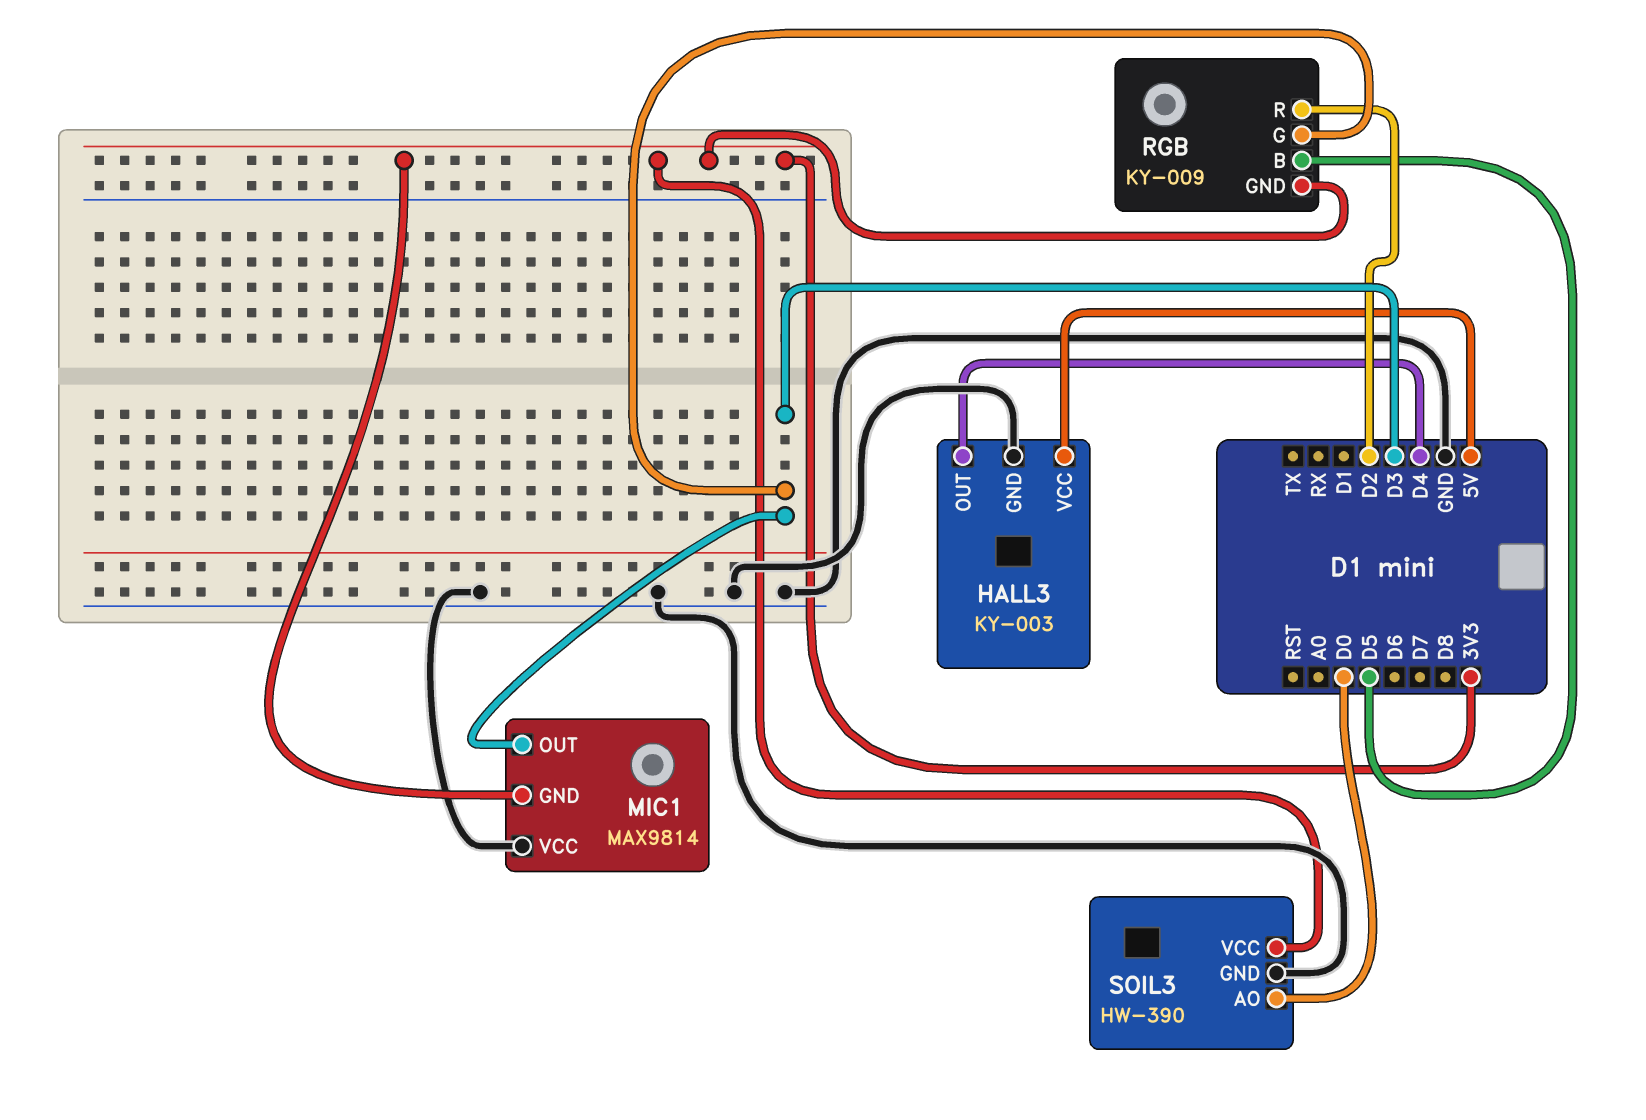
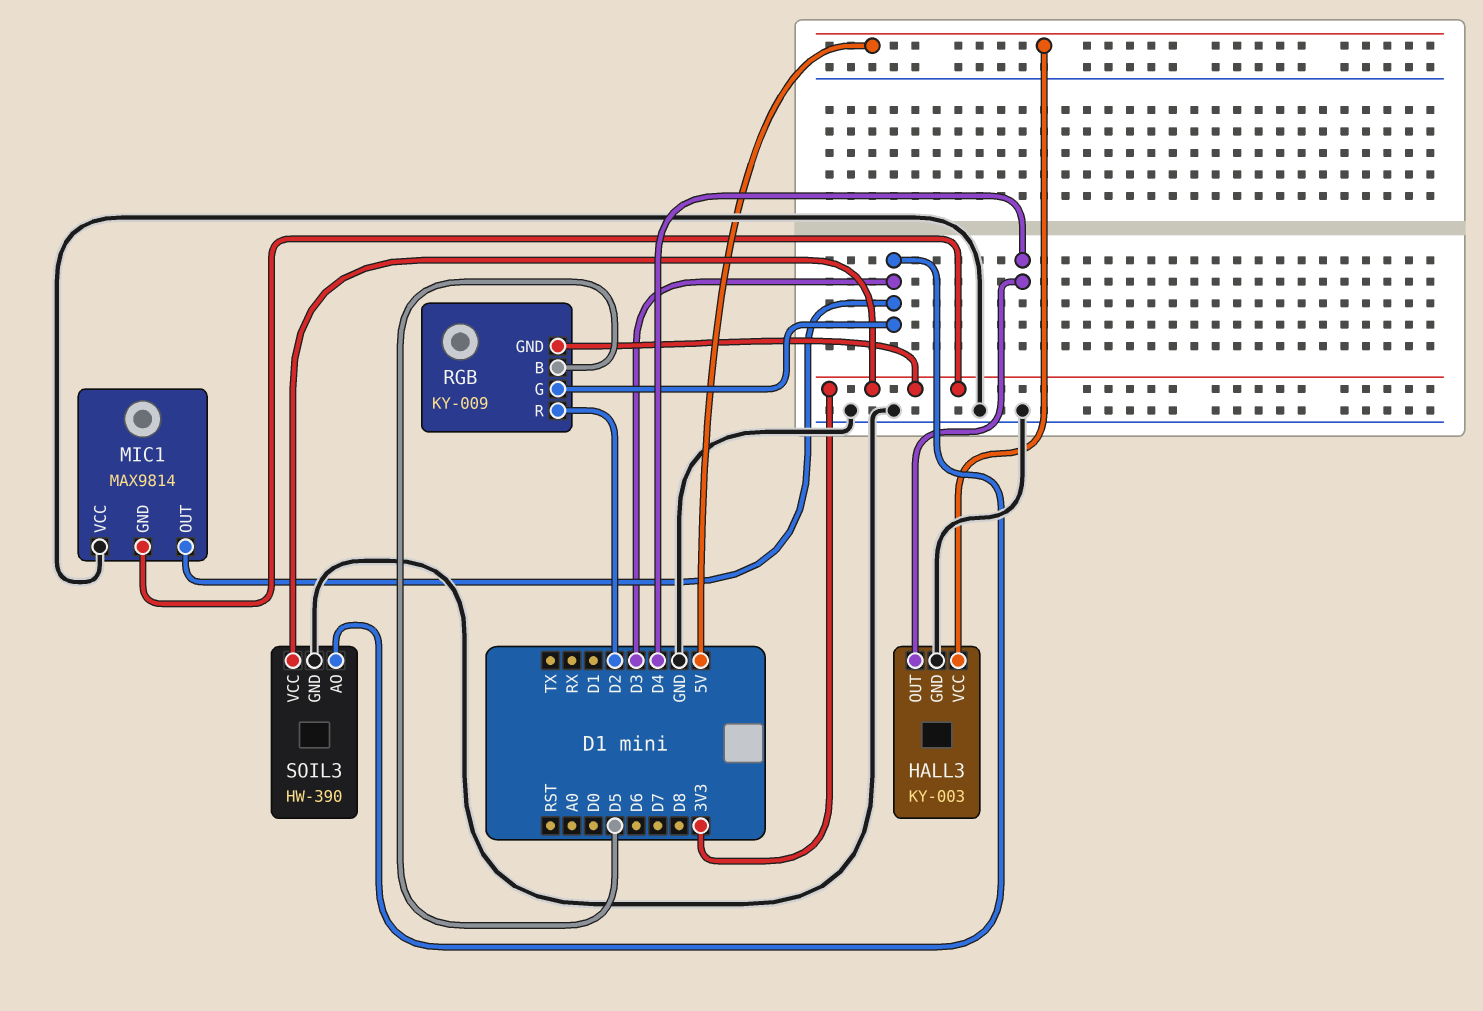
SOIL3 pin AO: D0 -> D3

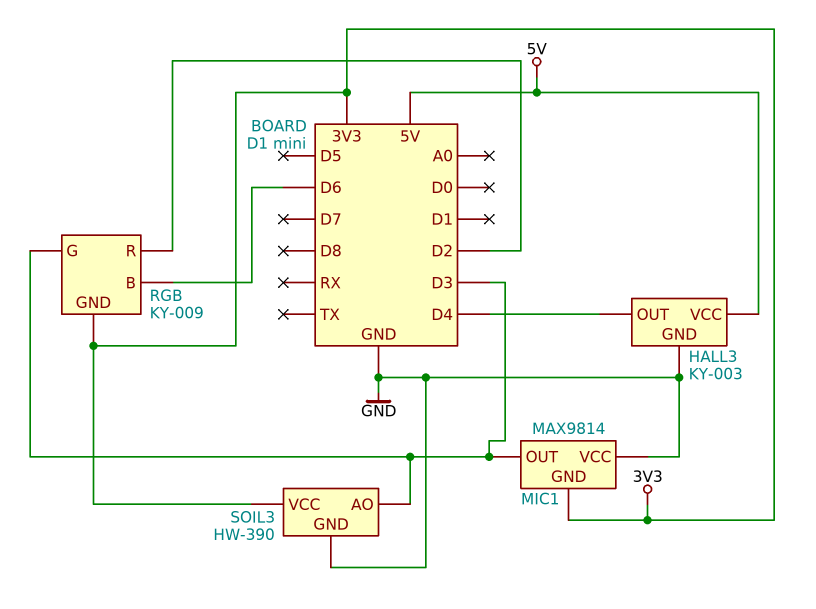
RGB pin B: D5 -> D6

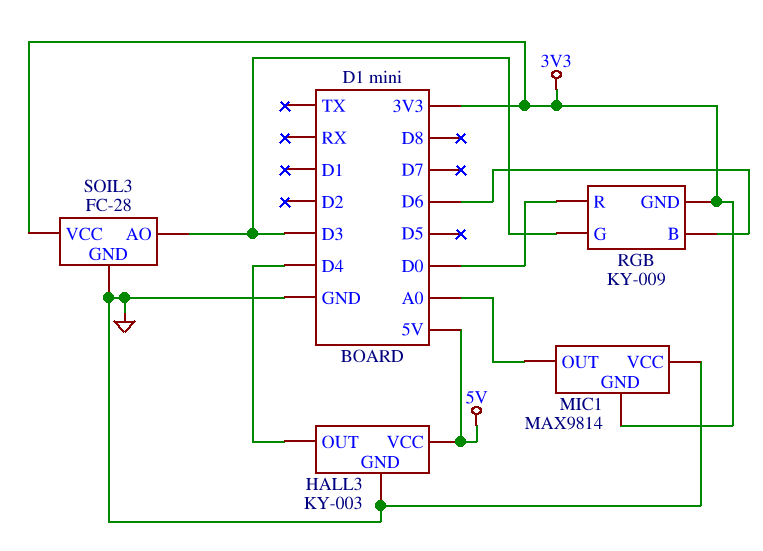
MIC1 pin OUT: D3 -> A0
RGB pin R: D2 -> D0
SOIL3: HW-390 -> FC-28

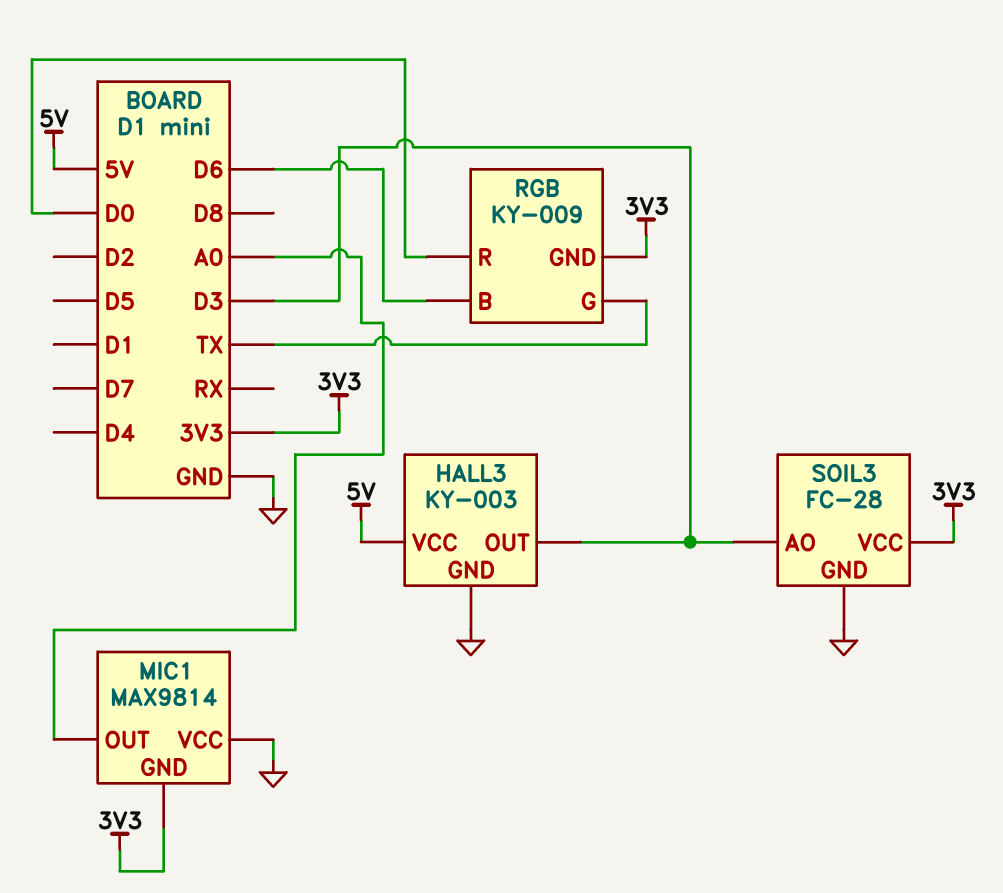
HALL3 pin OUT: D4 -> D3
RGB pin G: D3 -> TX

